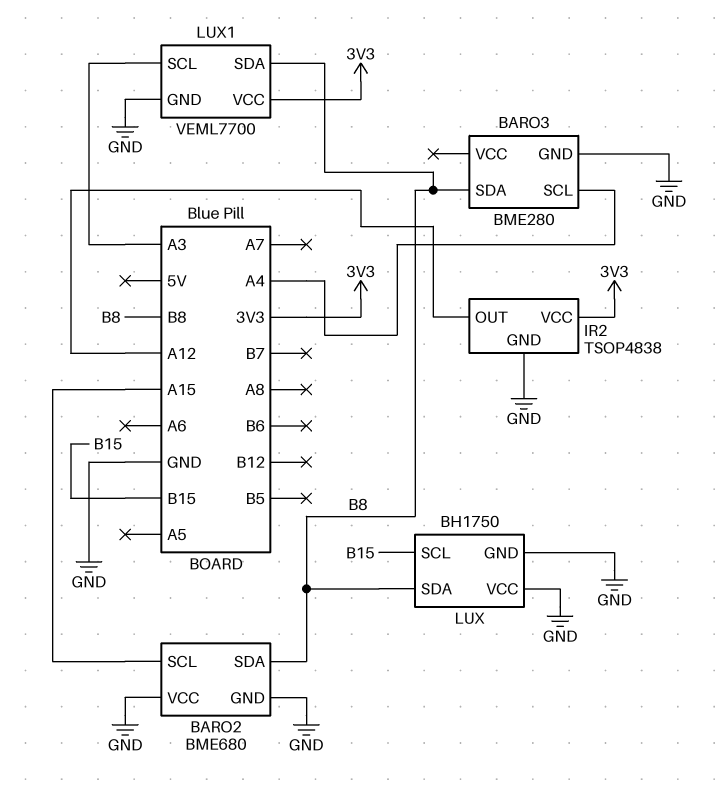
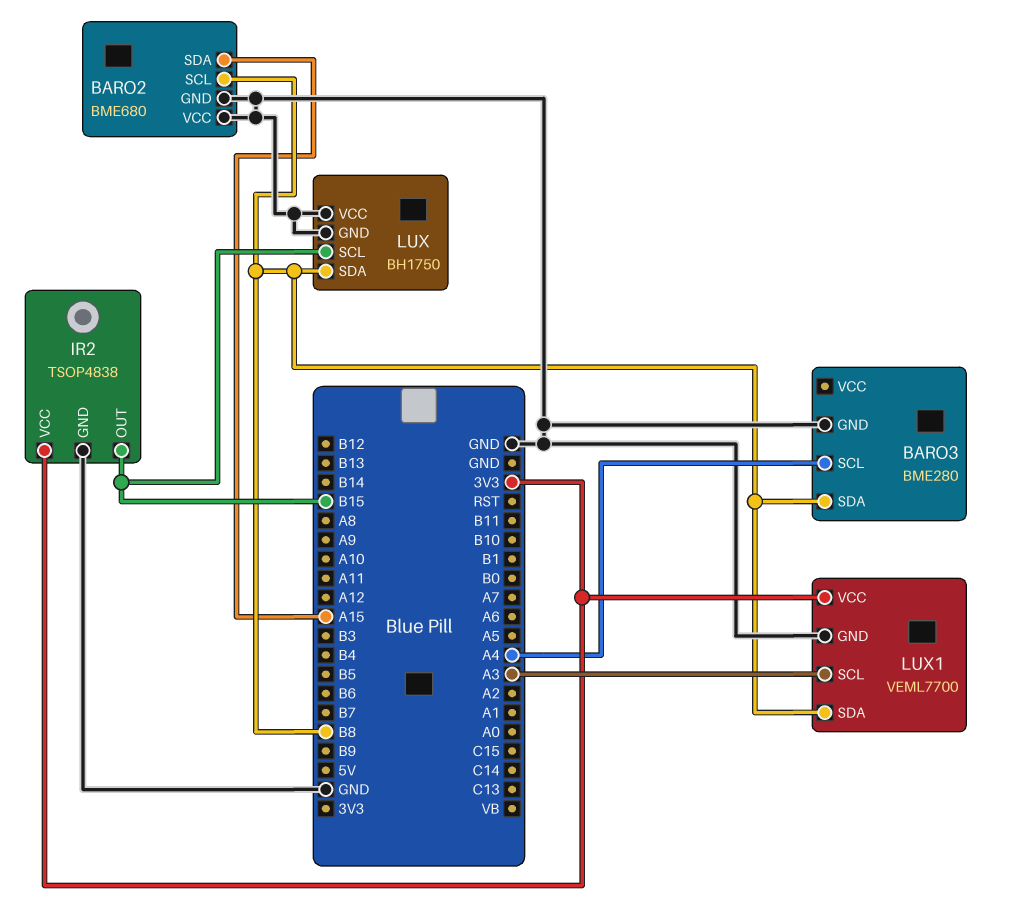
BARO2 pin SCL: A15 -> B8
BARO2 pin SDA: B8 -> A15
IR2 pin OUT: A12 -> B15

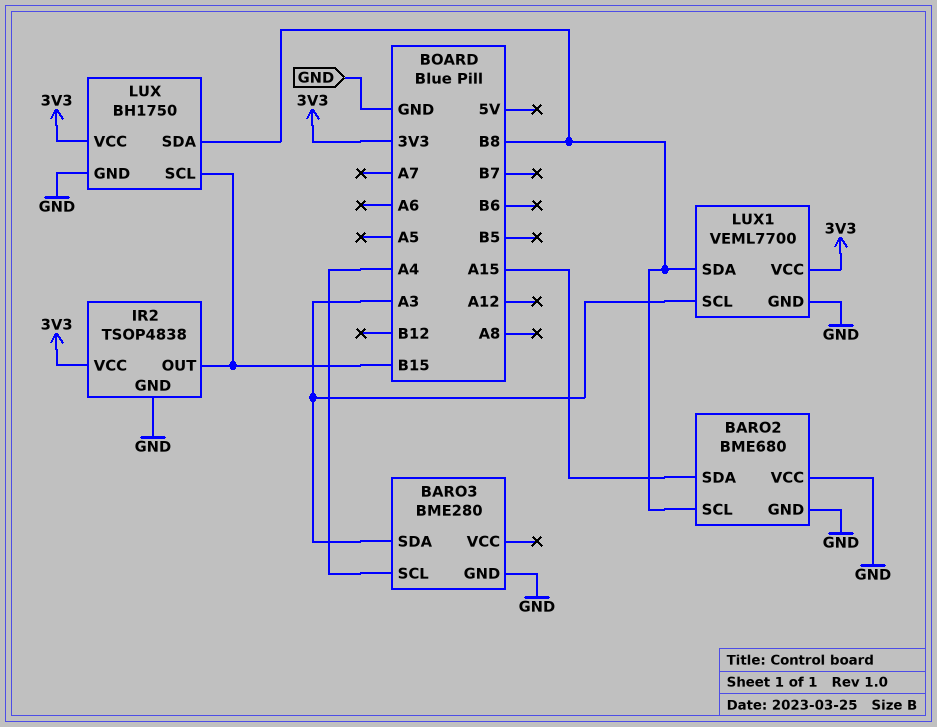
BARO3 pin SDA: B8 -> A3
LUX pin VCC: GND -> 3V3

